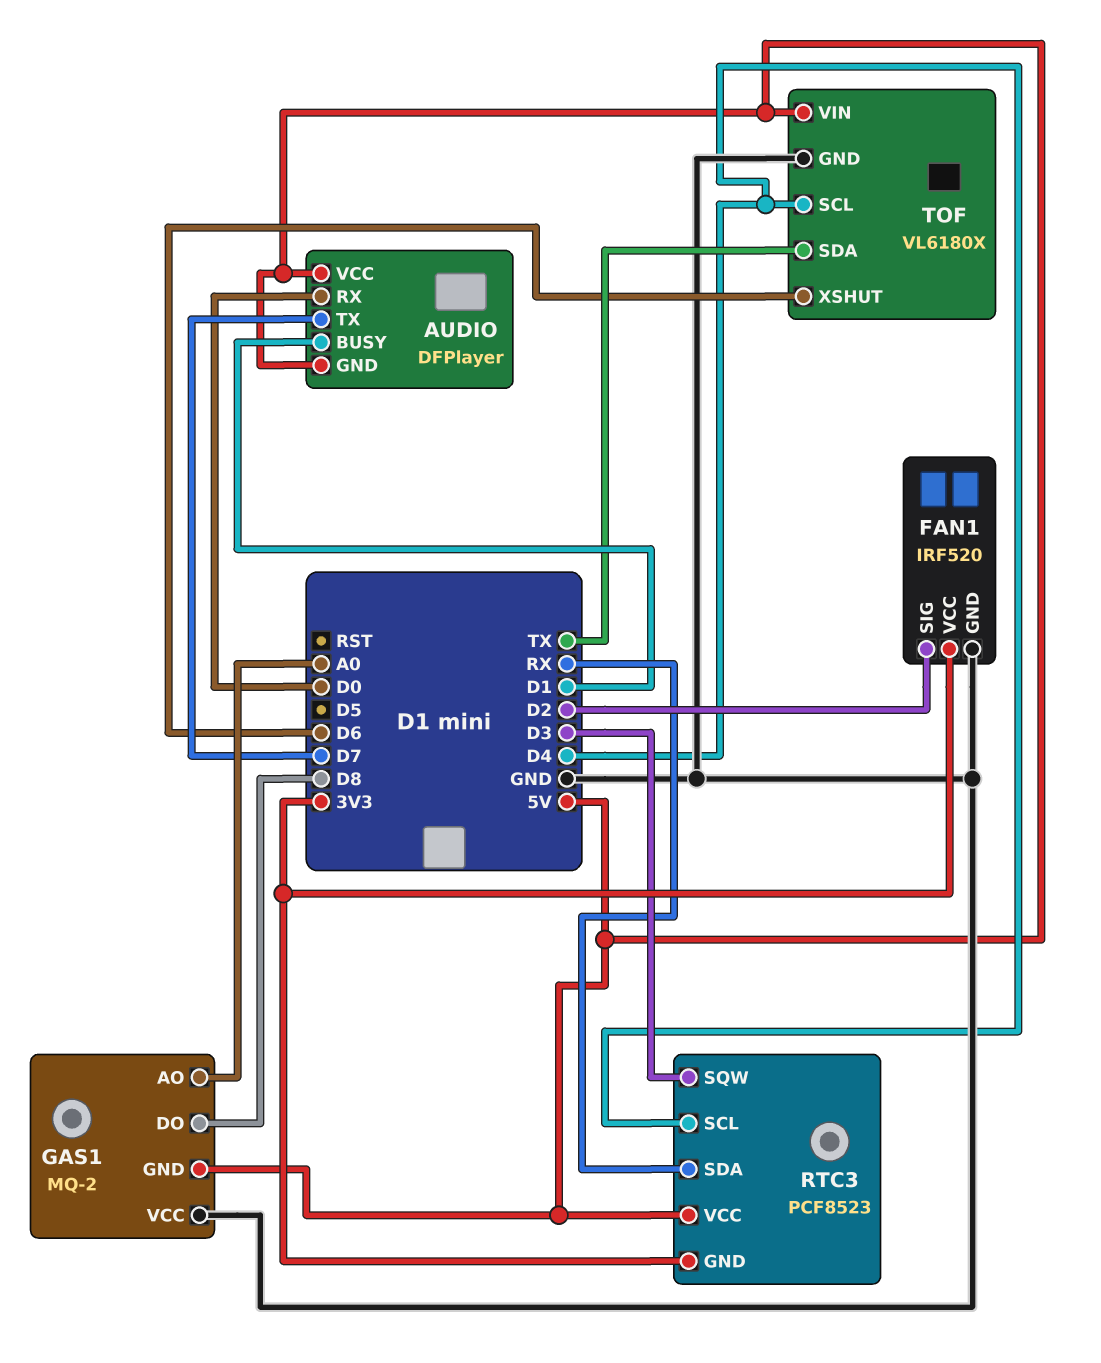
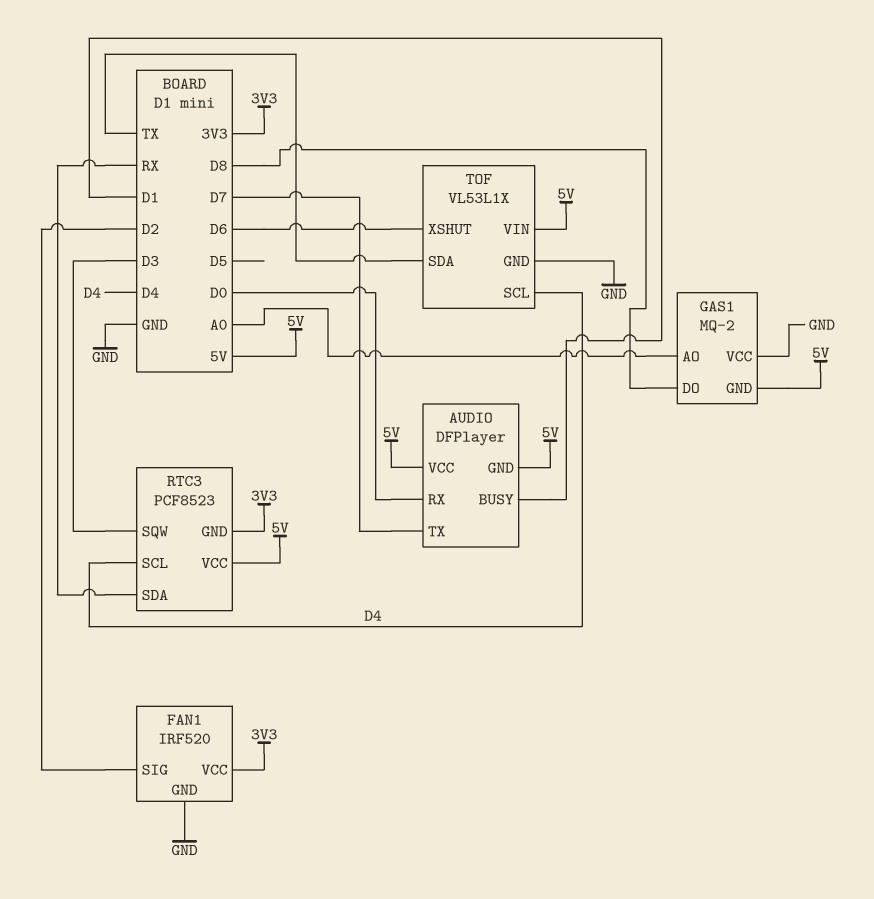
TOF: VL6180X -> VL53L1X

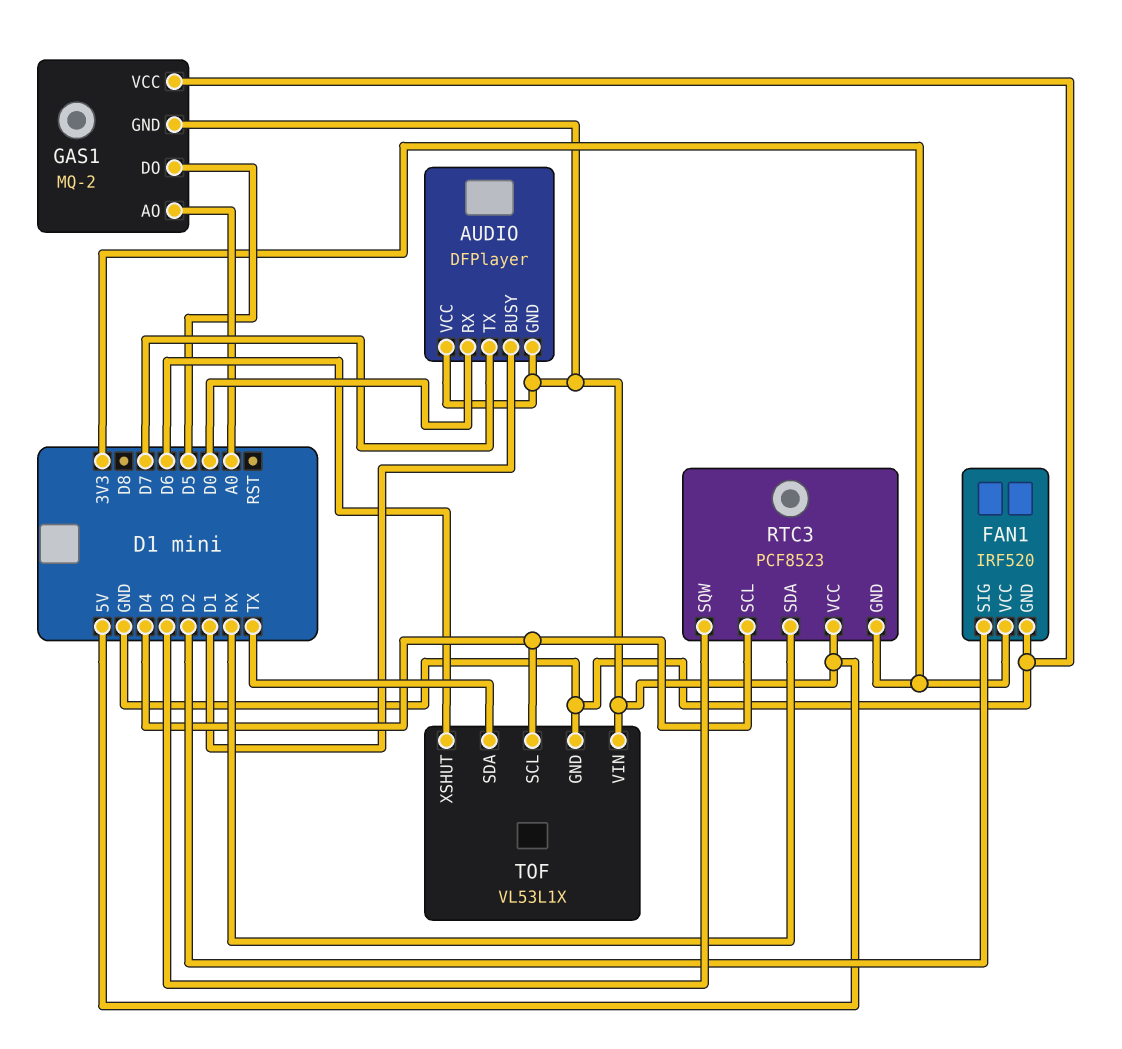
GAS1 pin DO: D8 -> D5

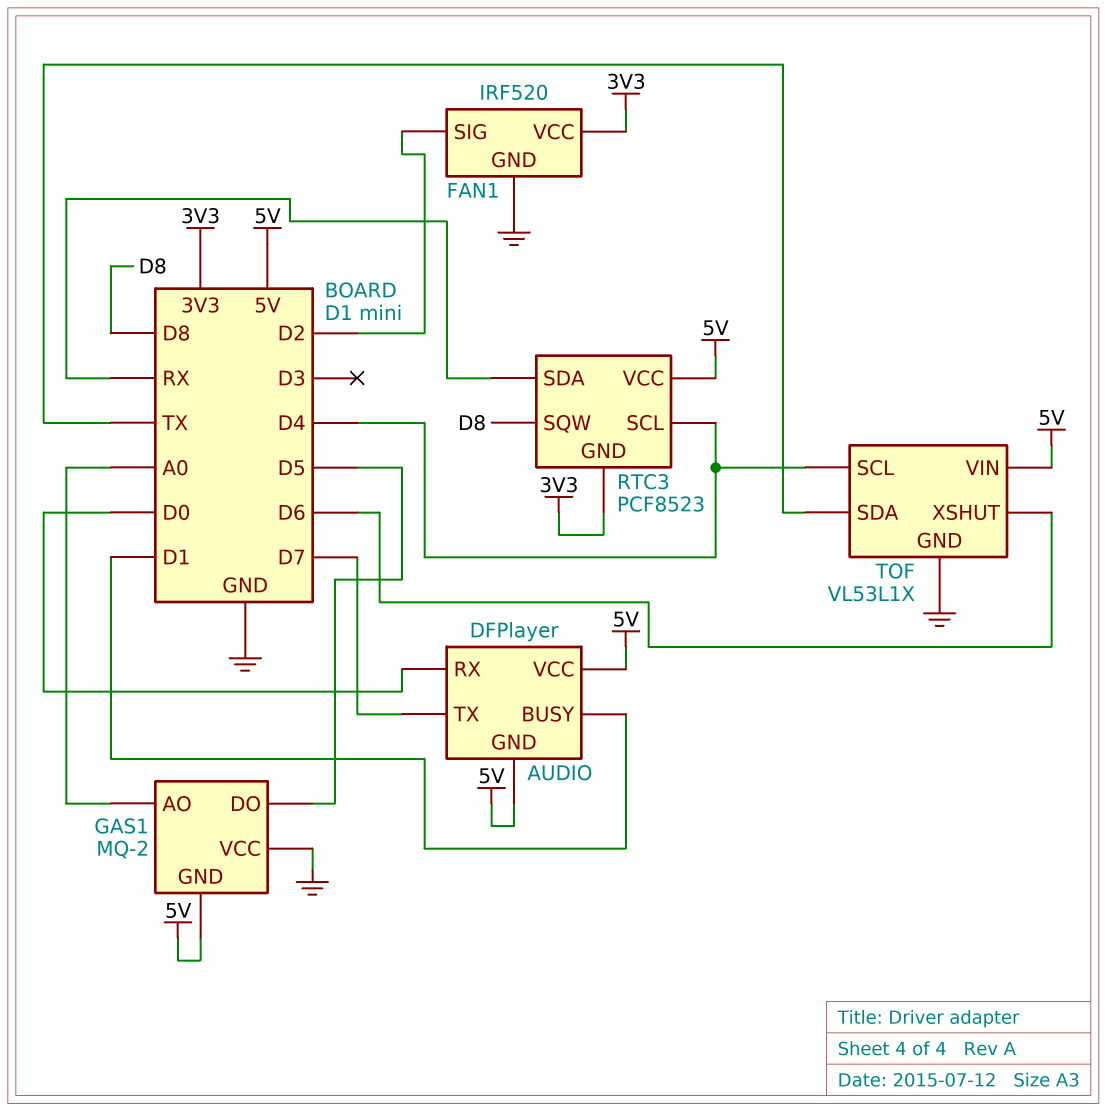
RTC3 pin SQW: D3 -> D8

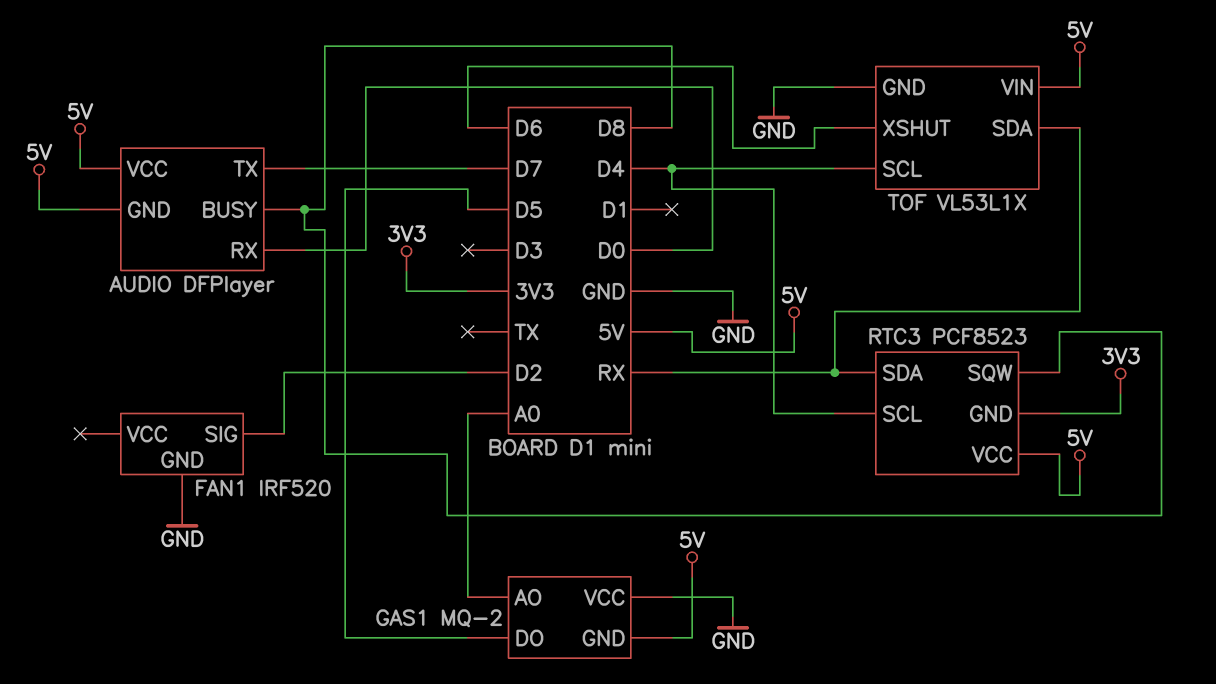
AUDIO pin BUSY: D1 -> D8
FAN1 pin VCC: 3V3 -> none
TOF pin SDA: TX -> RX

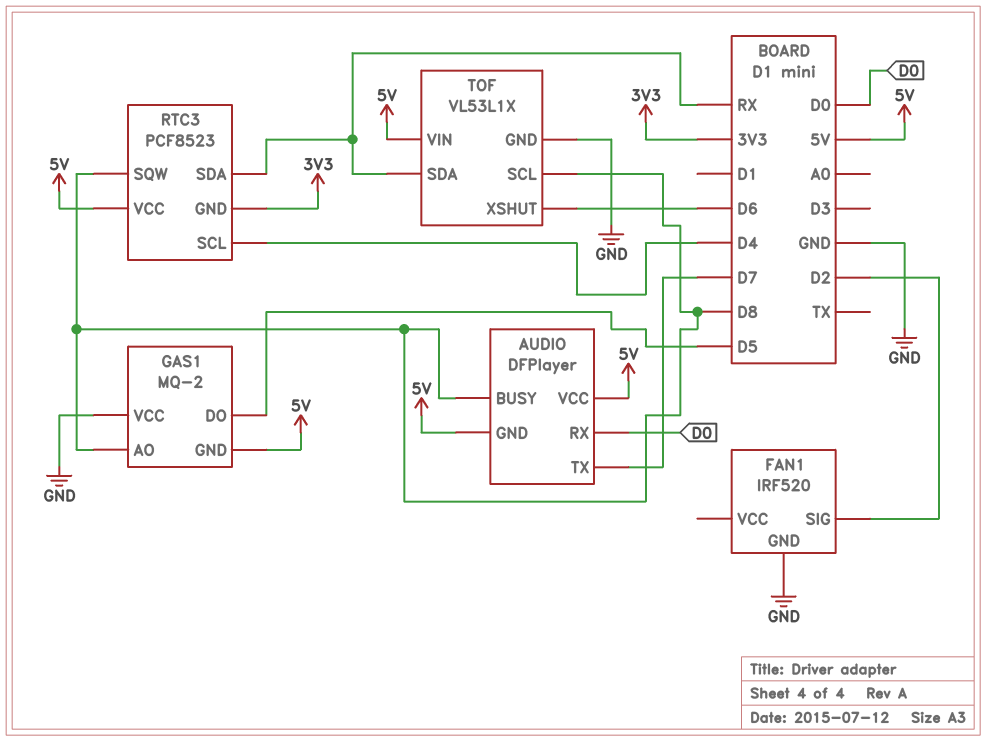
GAS1 pin AO: A0 -> D8
TOF pin SCL: D4 -> D8

